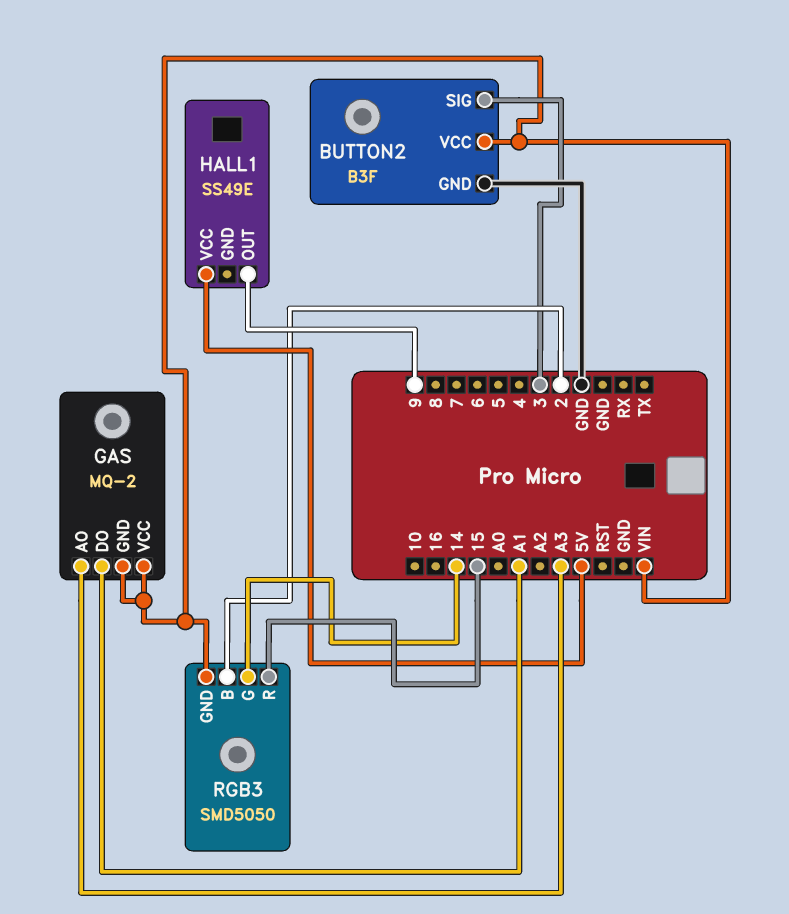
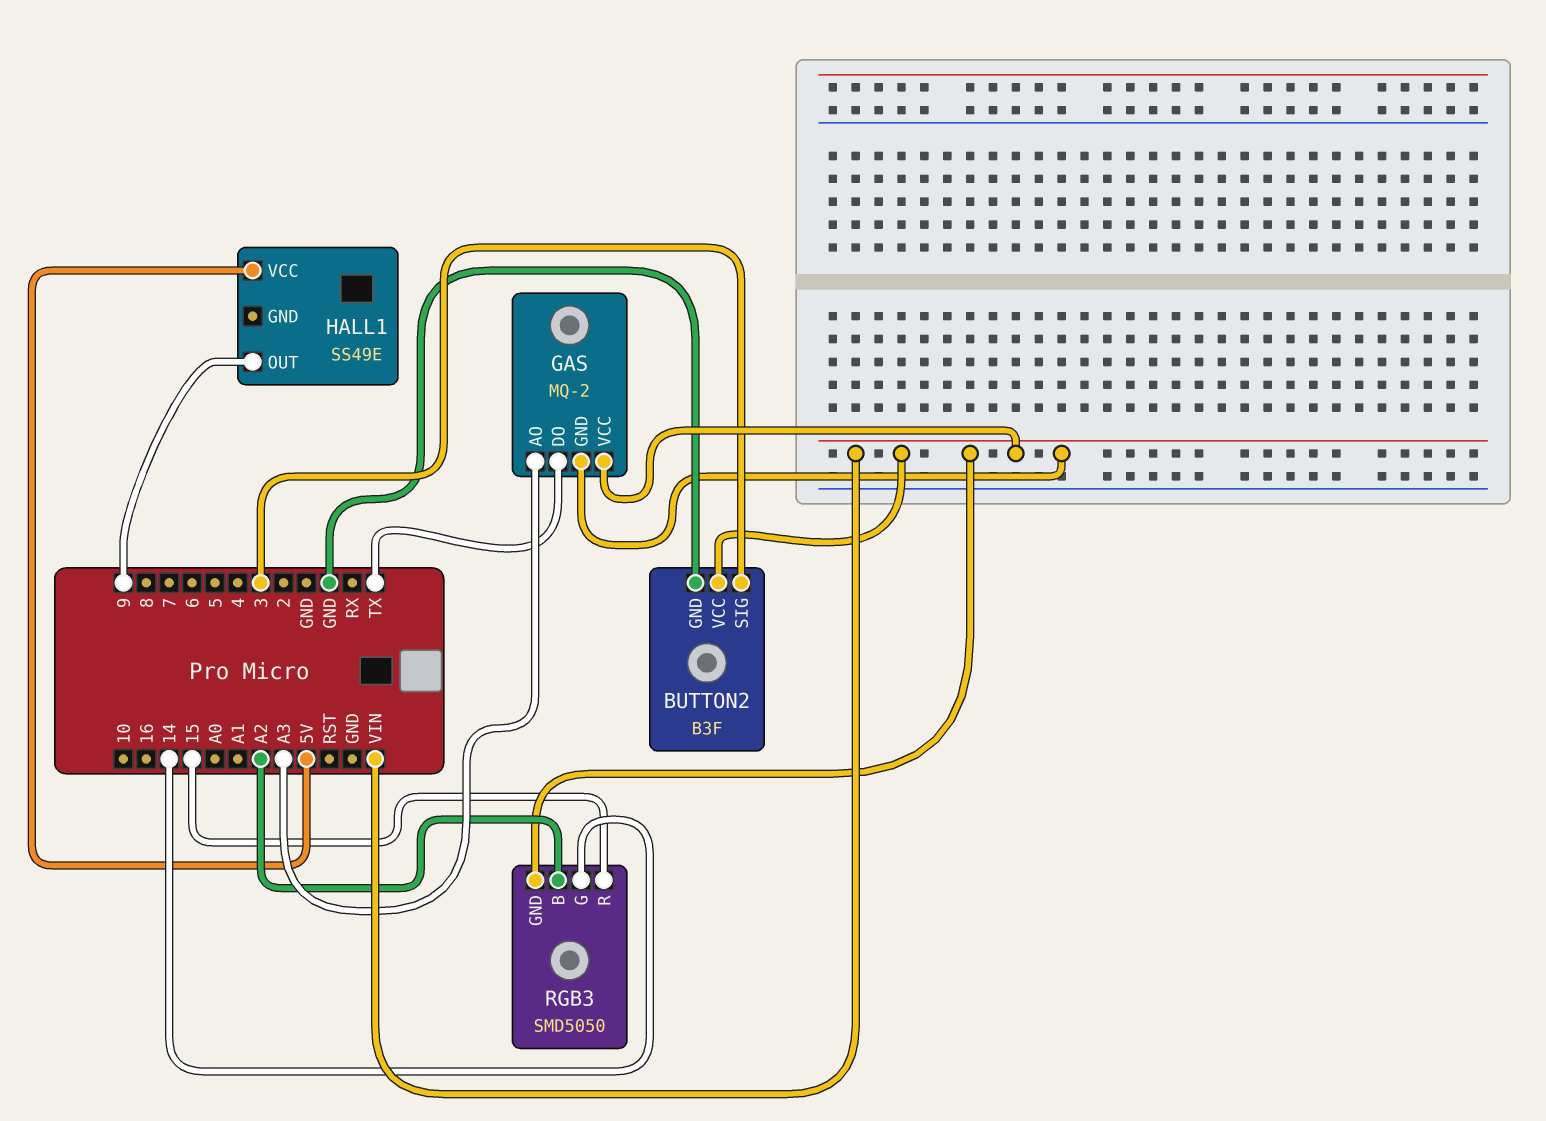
GAS pin DO: A1 -> TX
RGB3 pin B: 2 -> A2

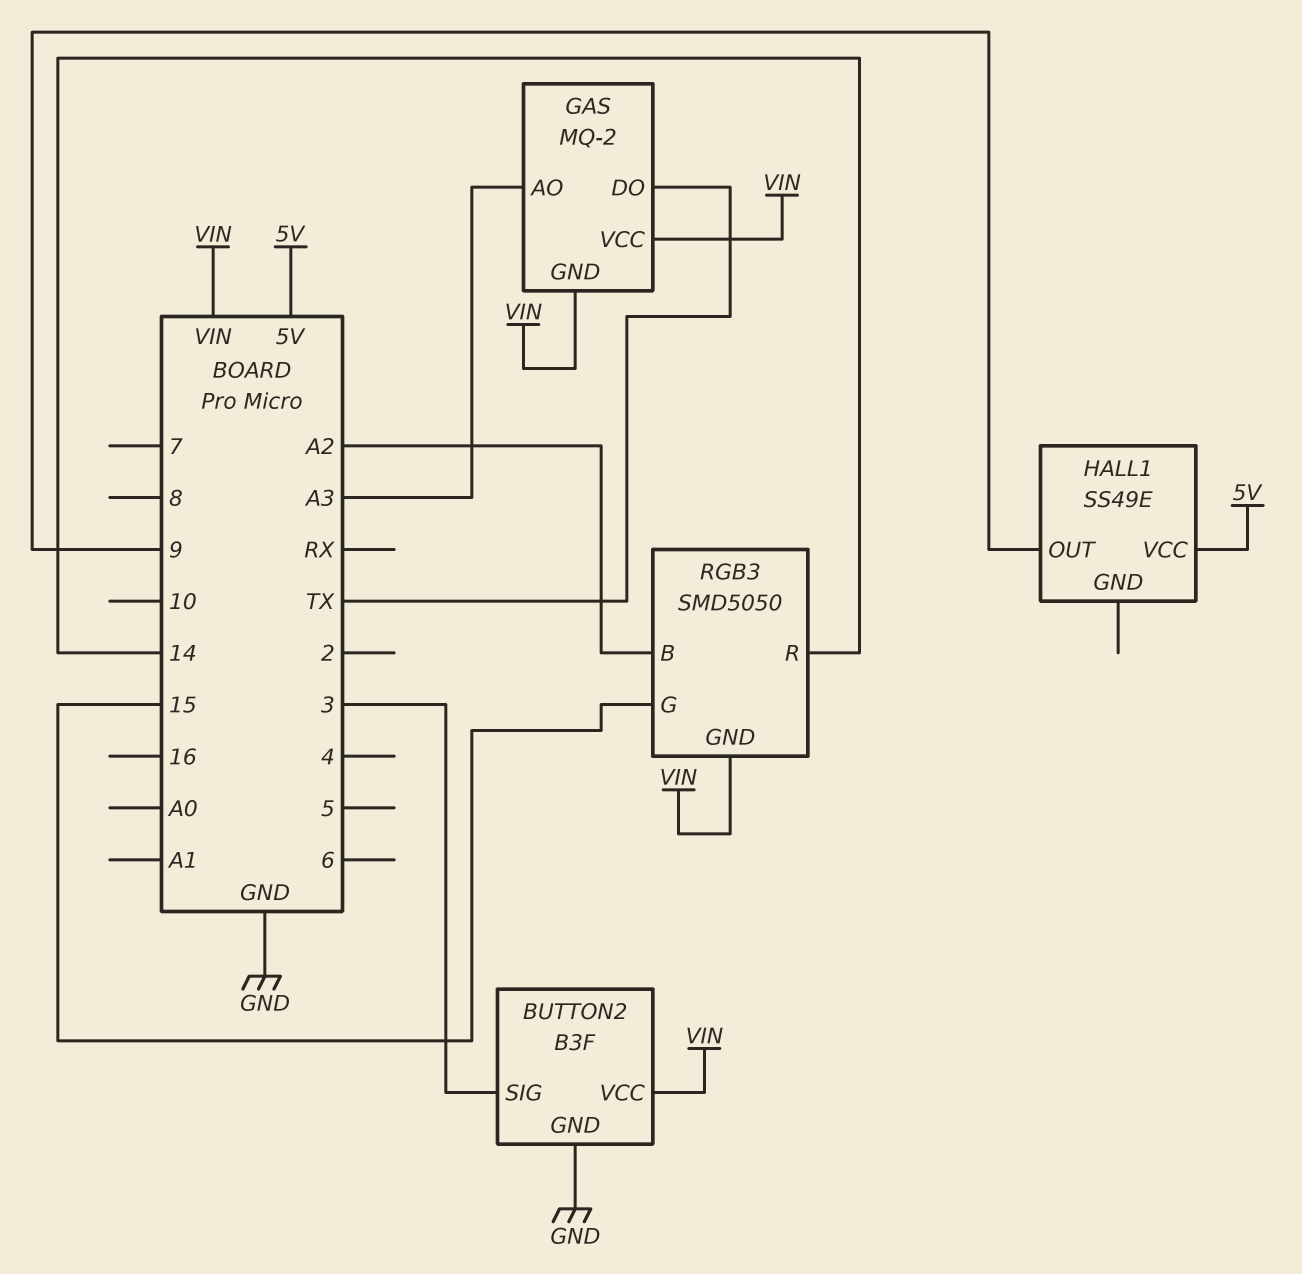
RGB3 pin G: 14 -> 15
RGB3 pin R: 15 -> 14

